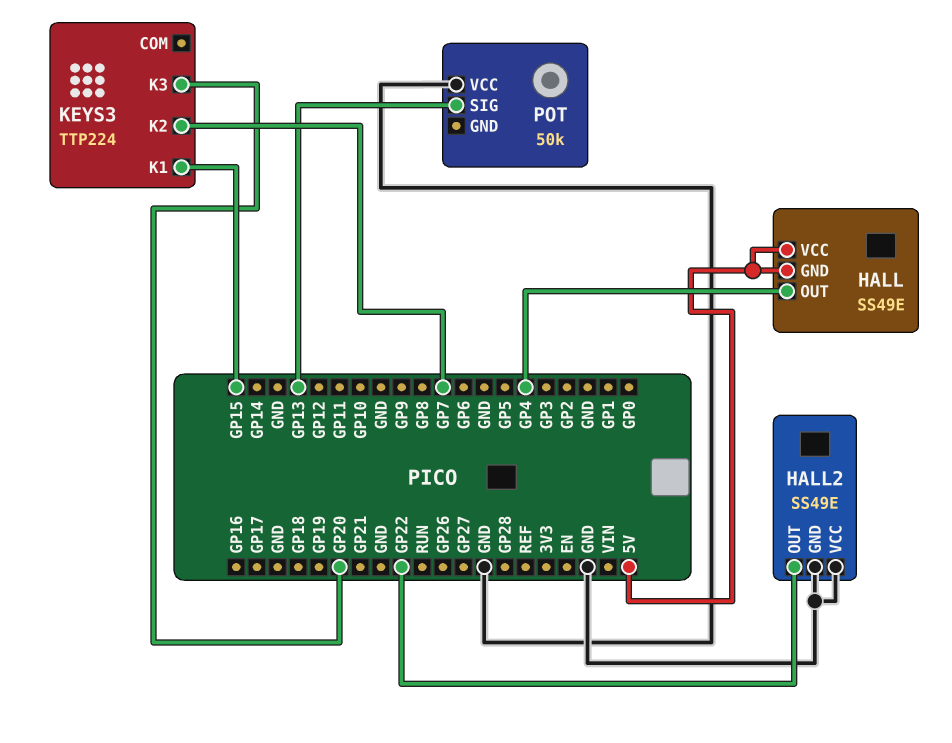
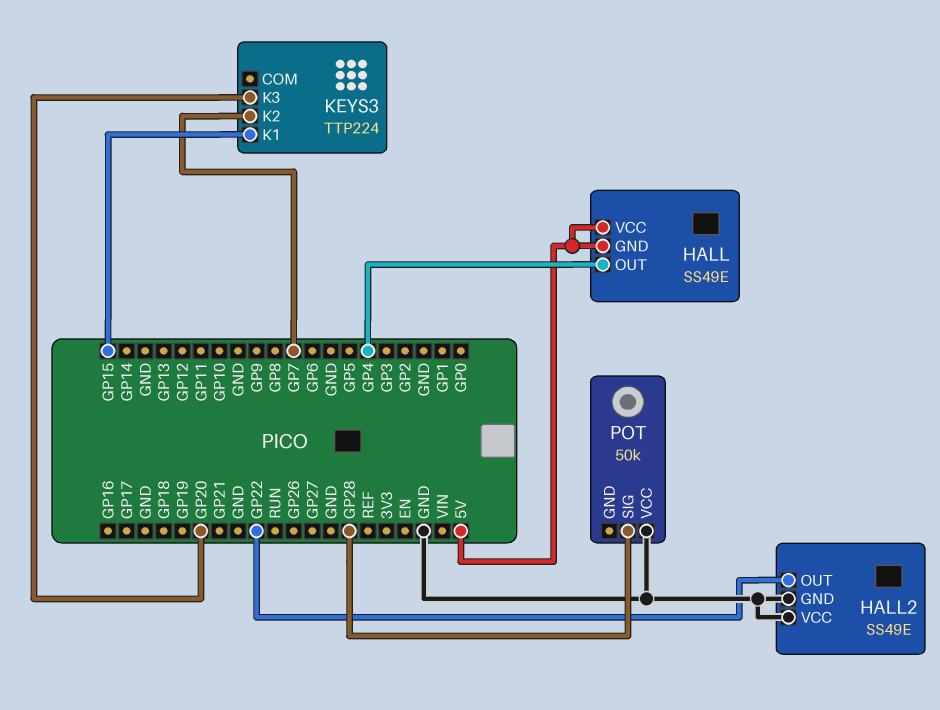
POT pin SIG: GP13 -> GP28

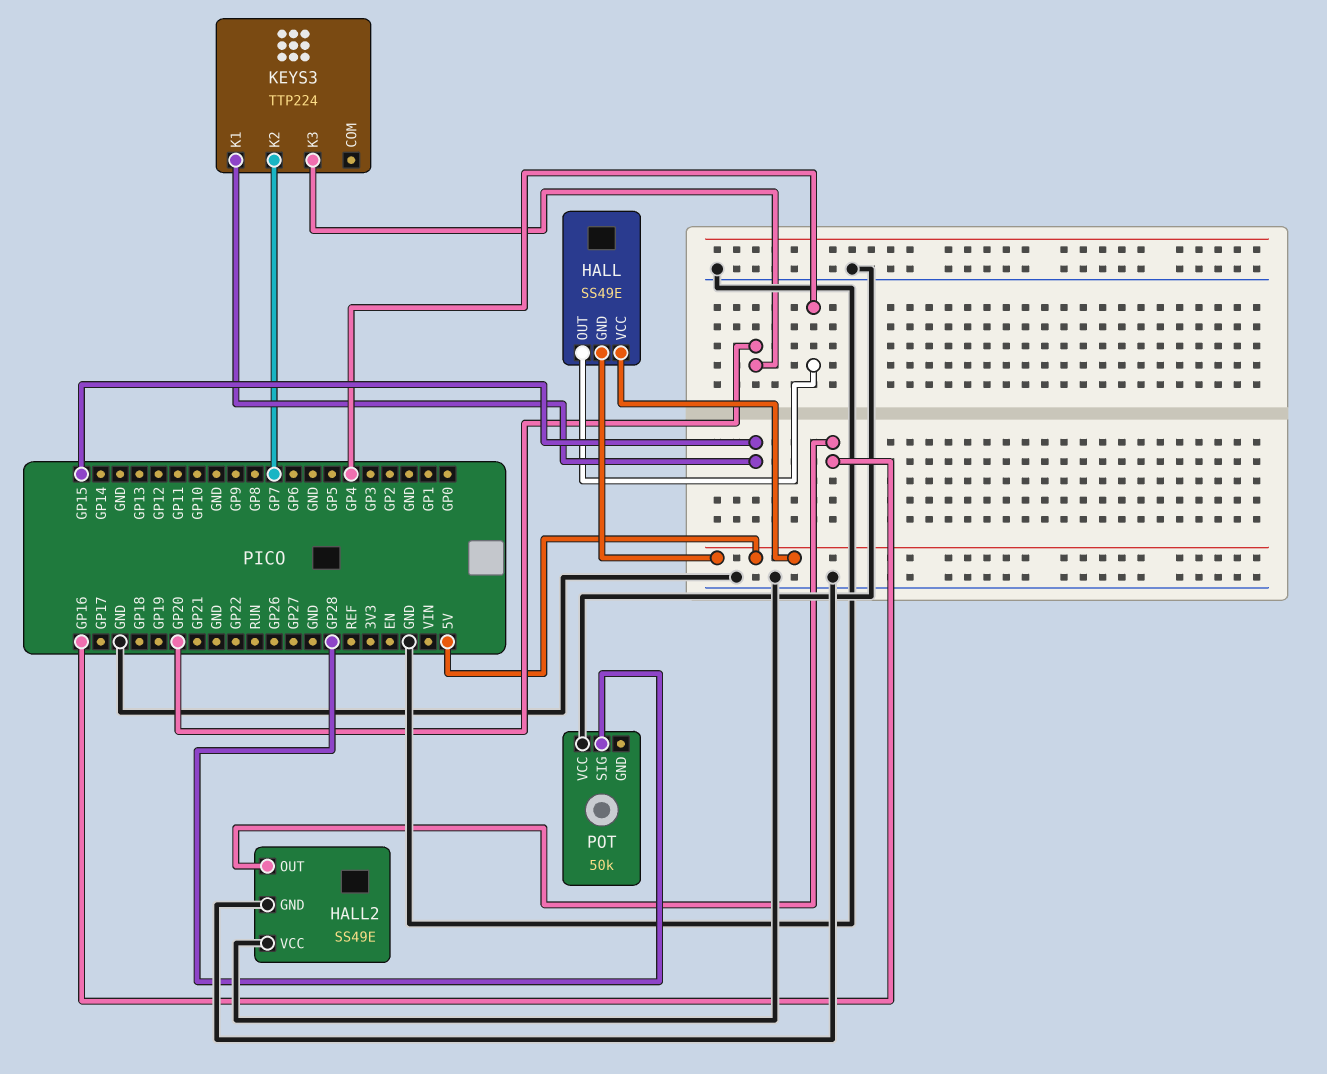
HALL2 pin OUT: GP22 -> GP16

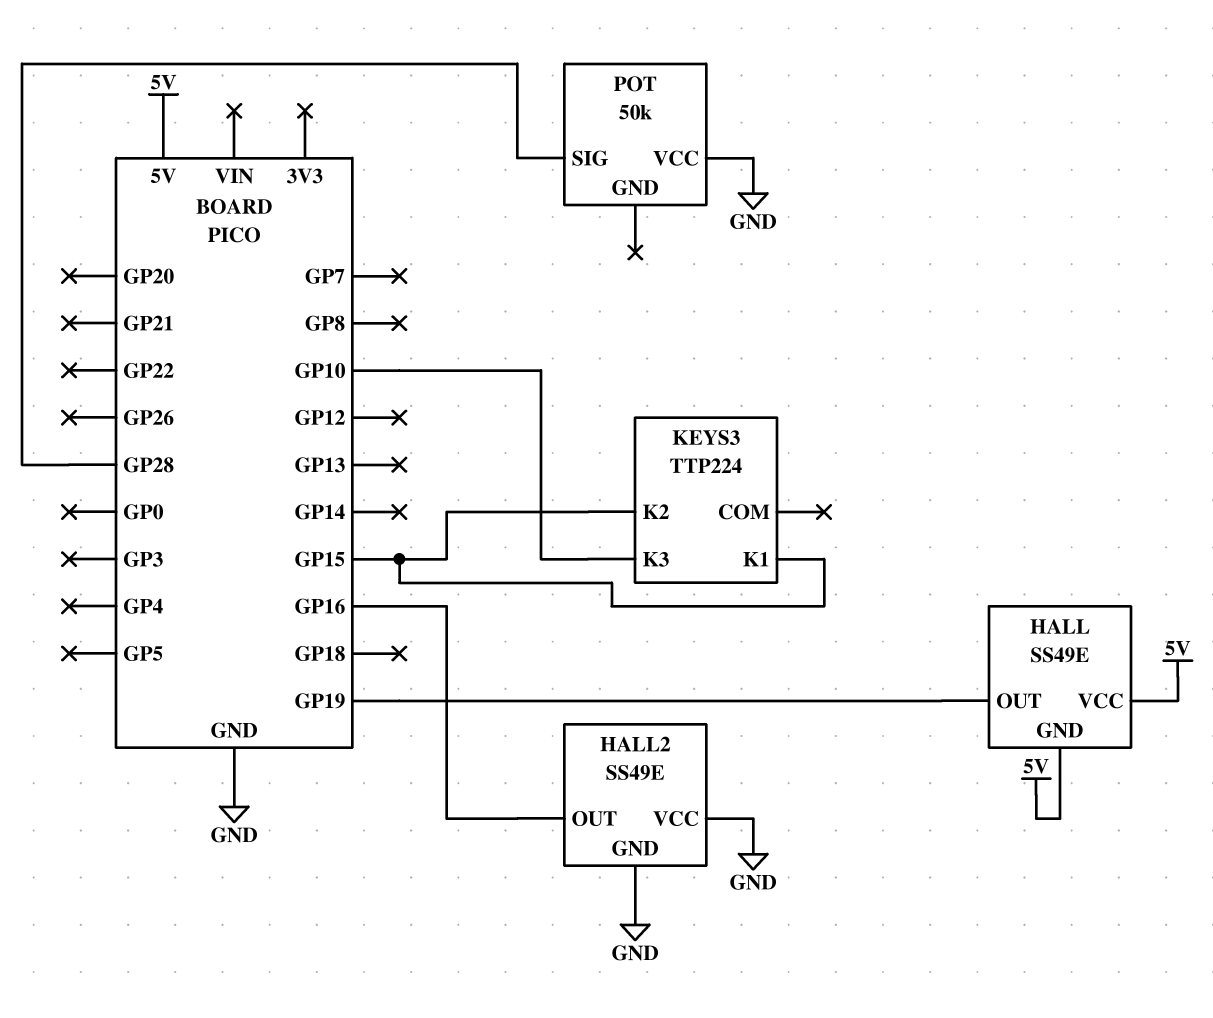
HALL pin OUT: GP4 -> GP19
KEYS3 pin K2: GP7 -> GP15
KEYS3 pin K3: GP20 -> GP10

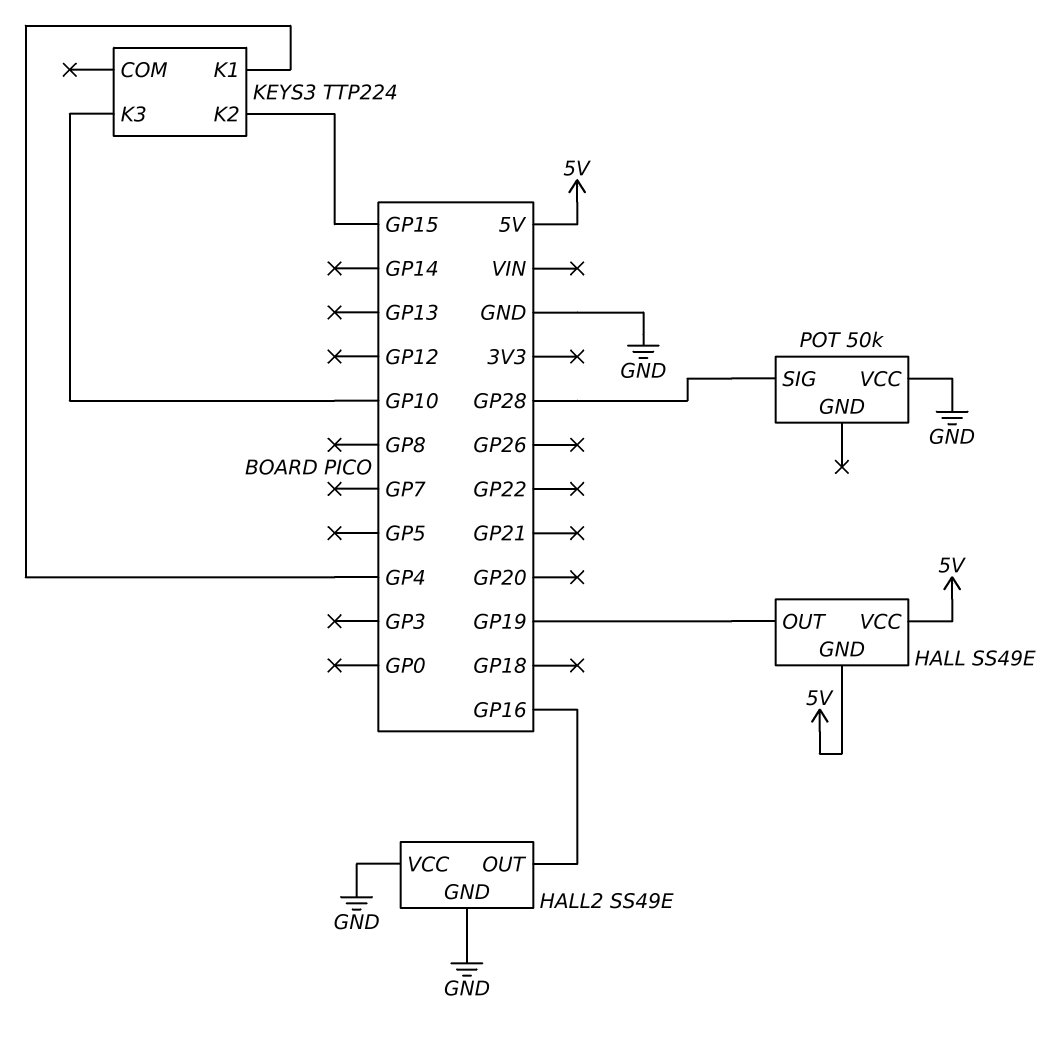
KEYS3 pin K1: GP15 -> GP4

